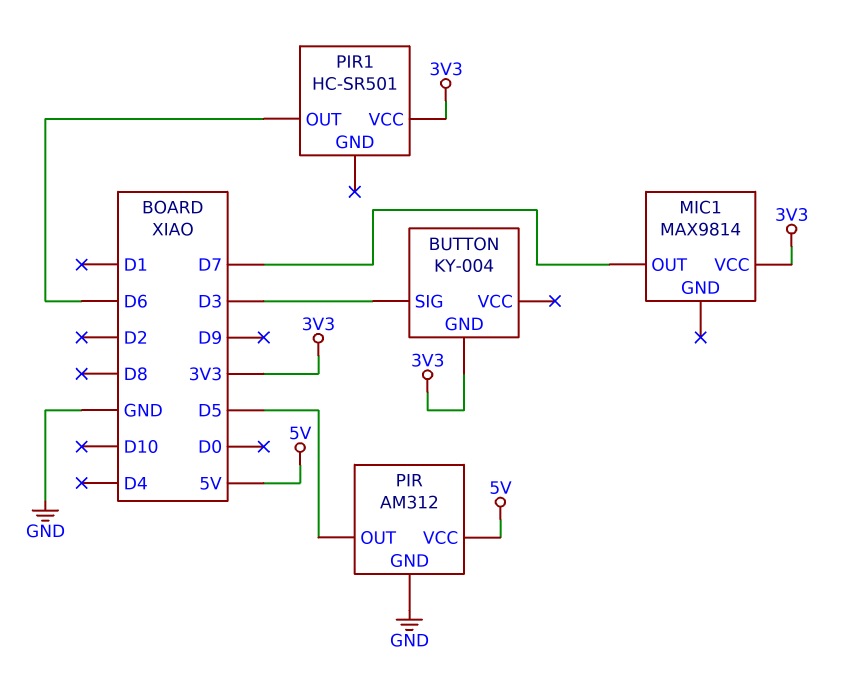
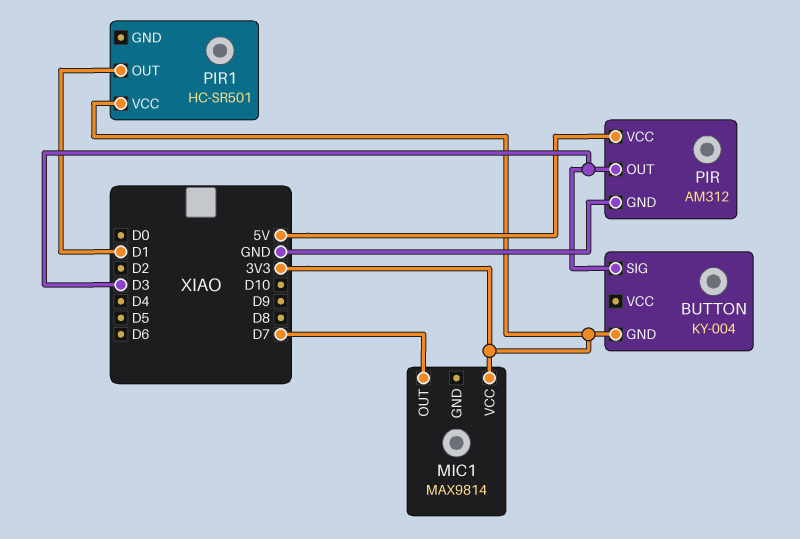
PIR pin OUT: D5 -> D3
PIR1 pin OUT: D6 -> D1

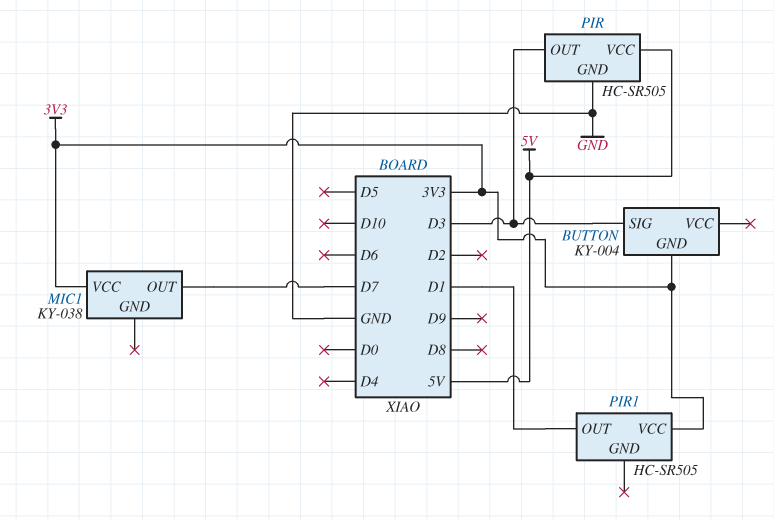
MIC1: MAX9814 -> KY-038
PIR: AM312 -> HC-SR505
PIR1: HC-SR501 -> HC-SR505

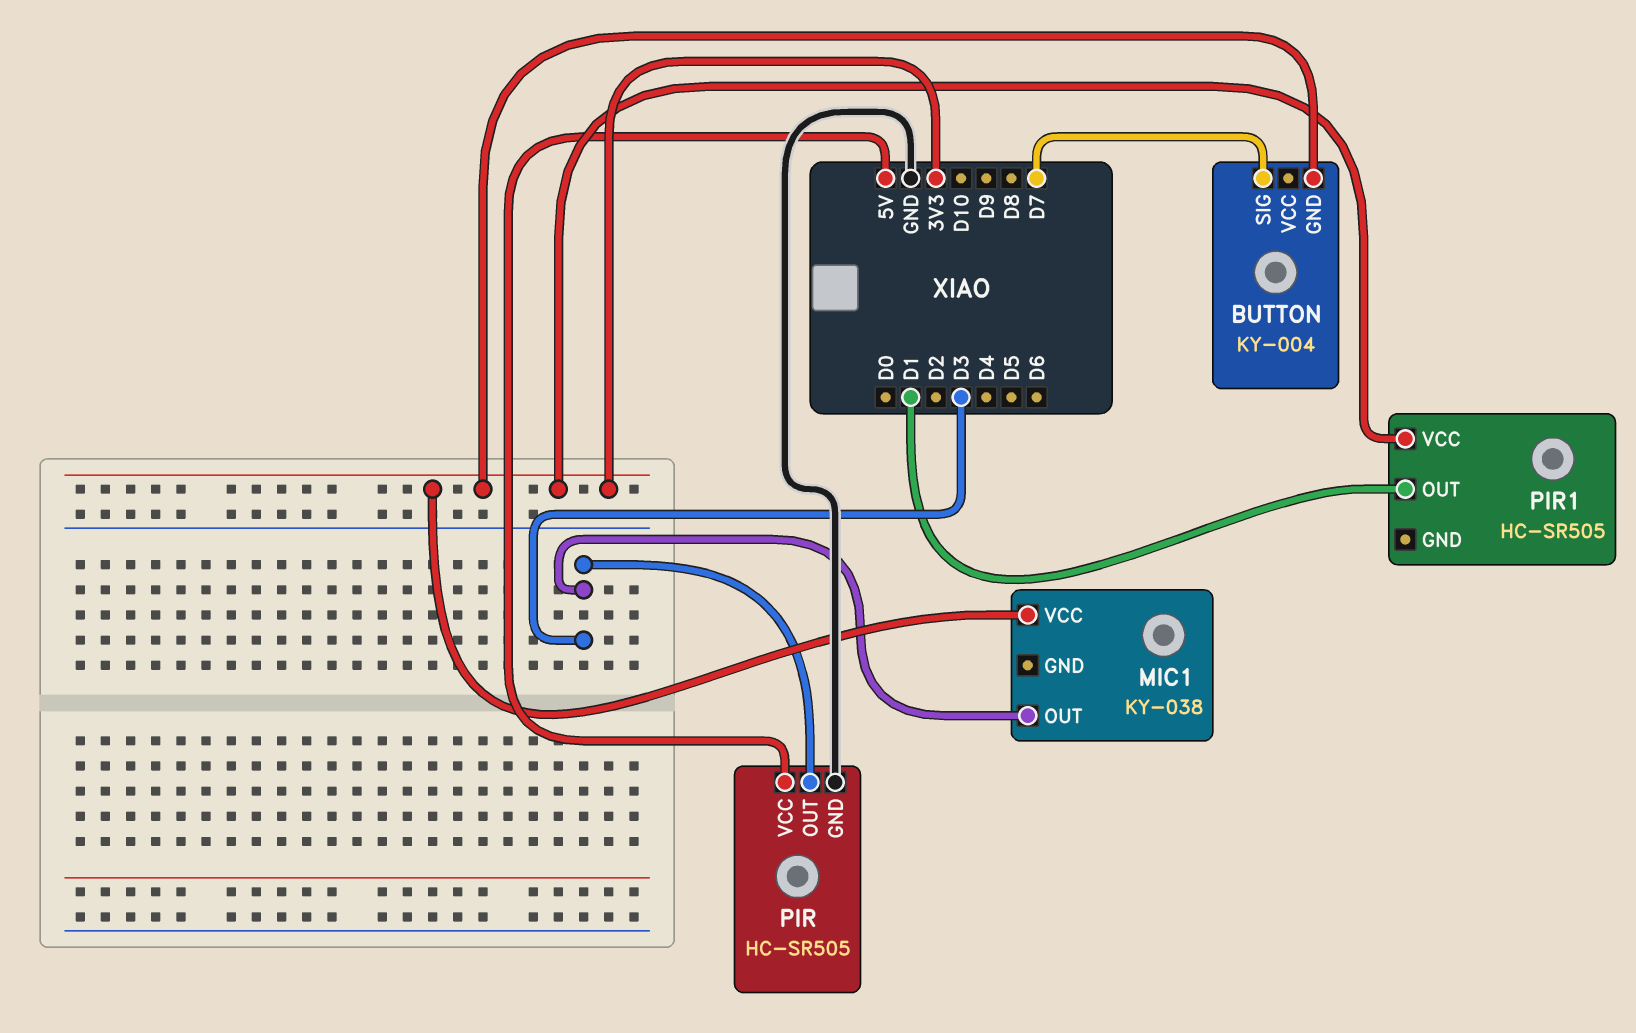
BUTTON pin SIG: D3 -> D7
MIC1 pin OUT: D7 -> D3

